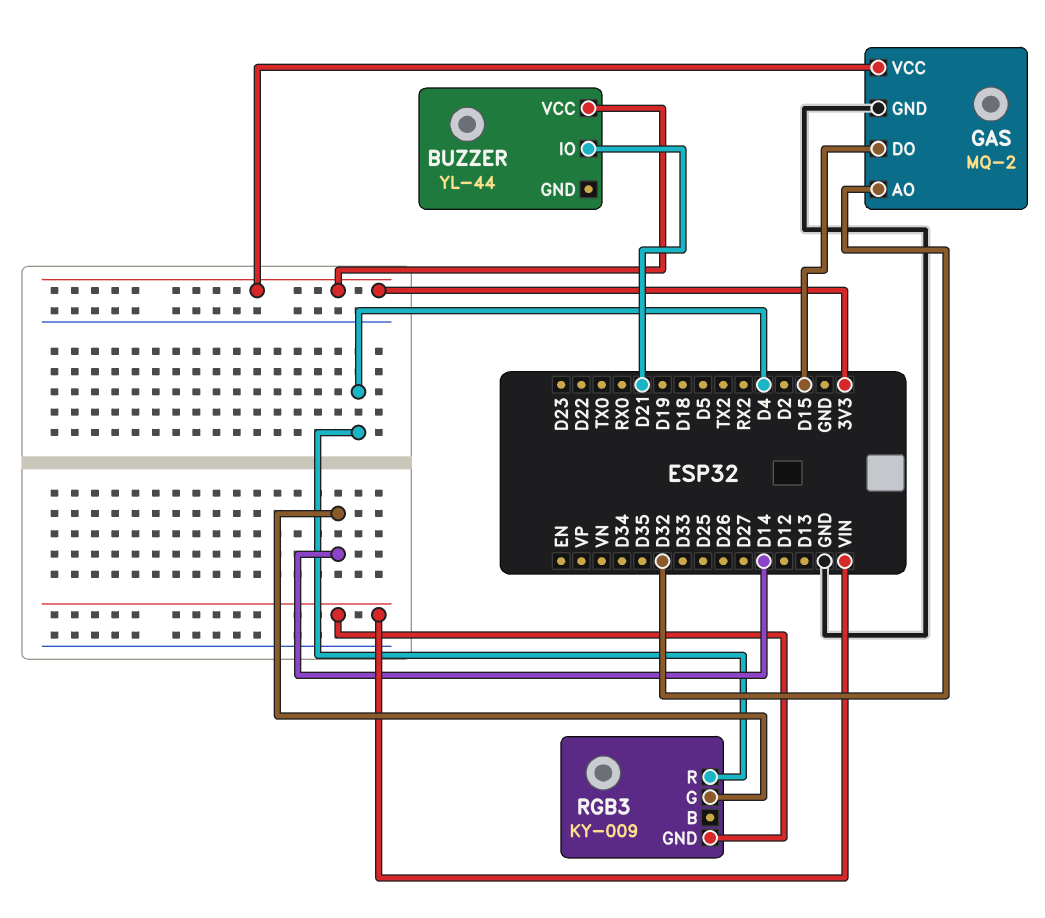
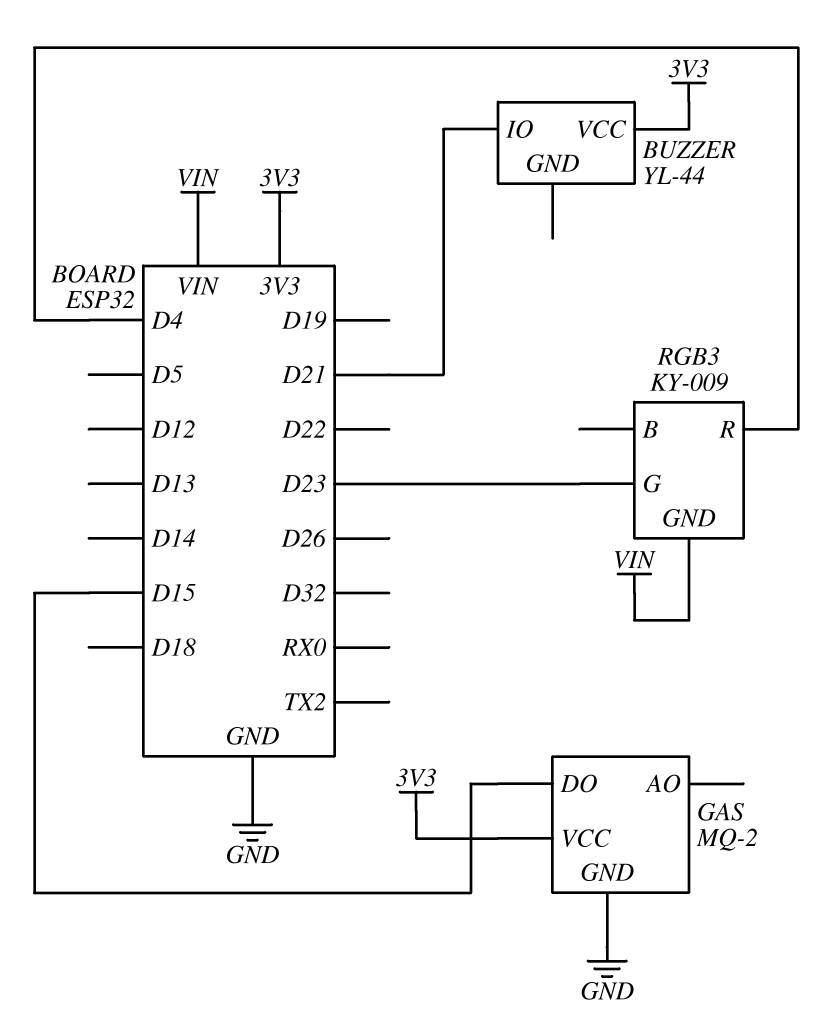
GAS pin AO: D32 -> none
RGB3 pin G: D14 -> D23

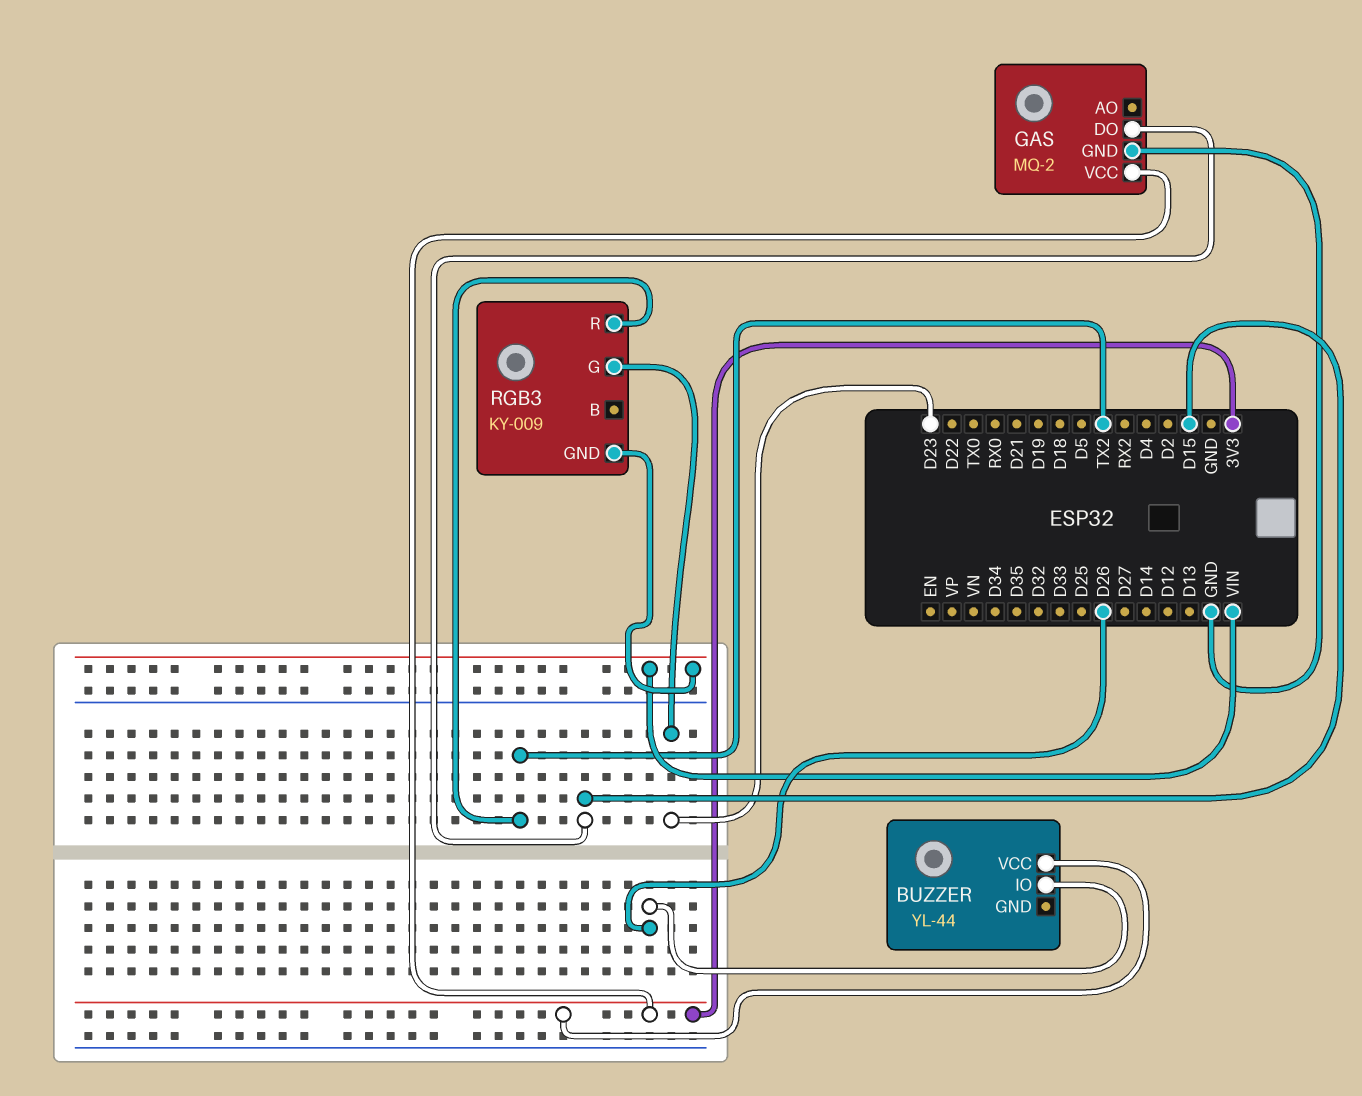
BUZZER pin IO: D21 -> D26
RGB3 pin R: D4 -> TX2

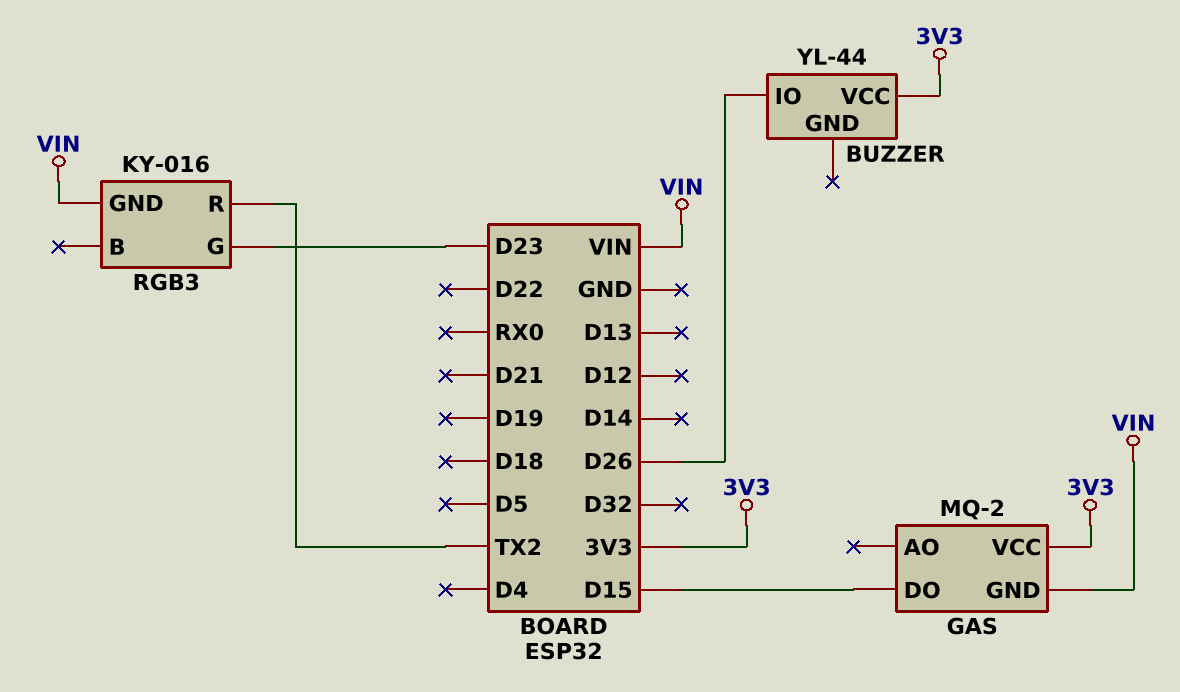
GAS pin GND: GND -> VIN
RGB3: KY-009 -> KY-016

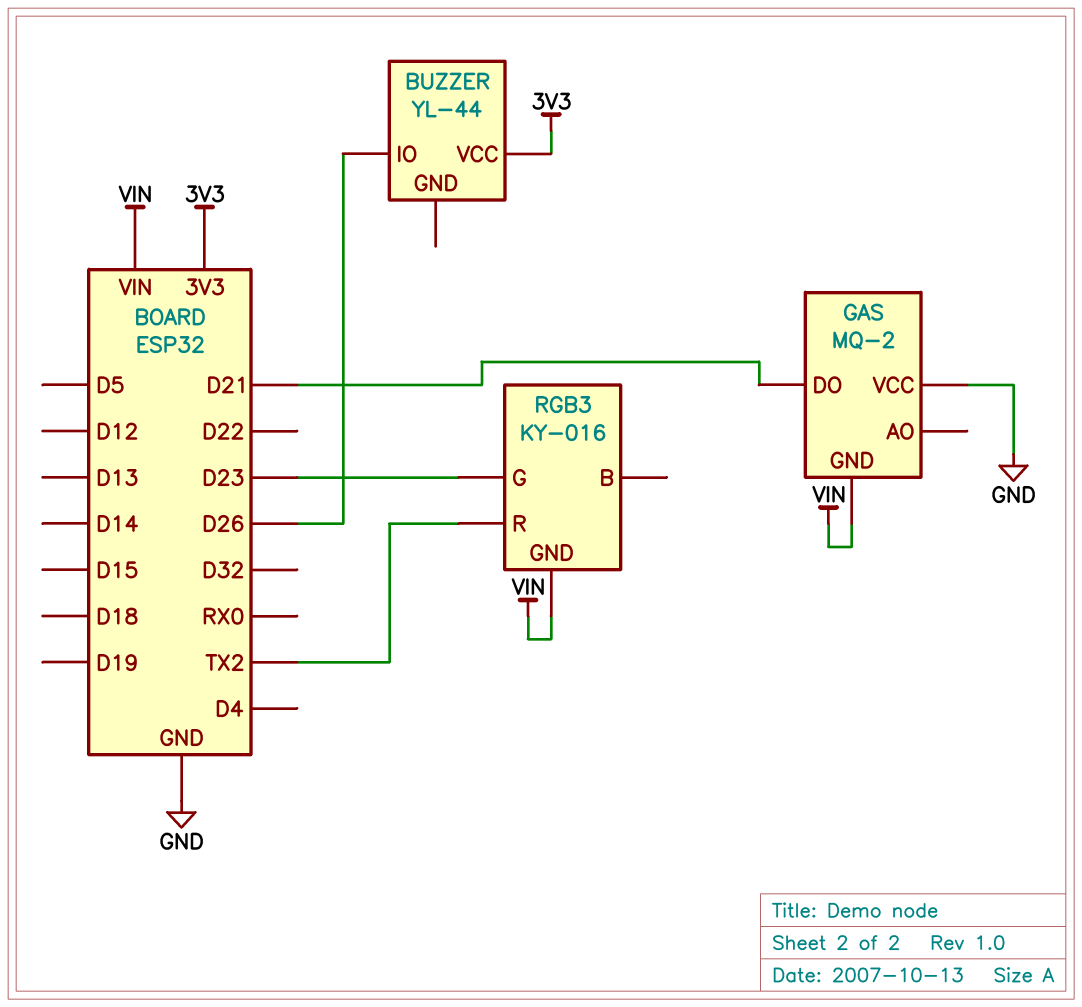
GAS pin DO: D15 -> D21
GAS pin VCC: 3V3 -> GND

